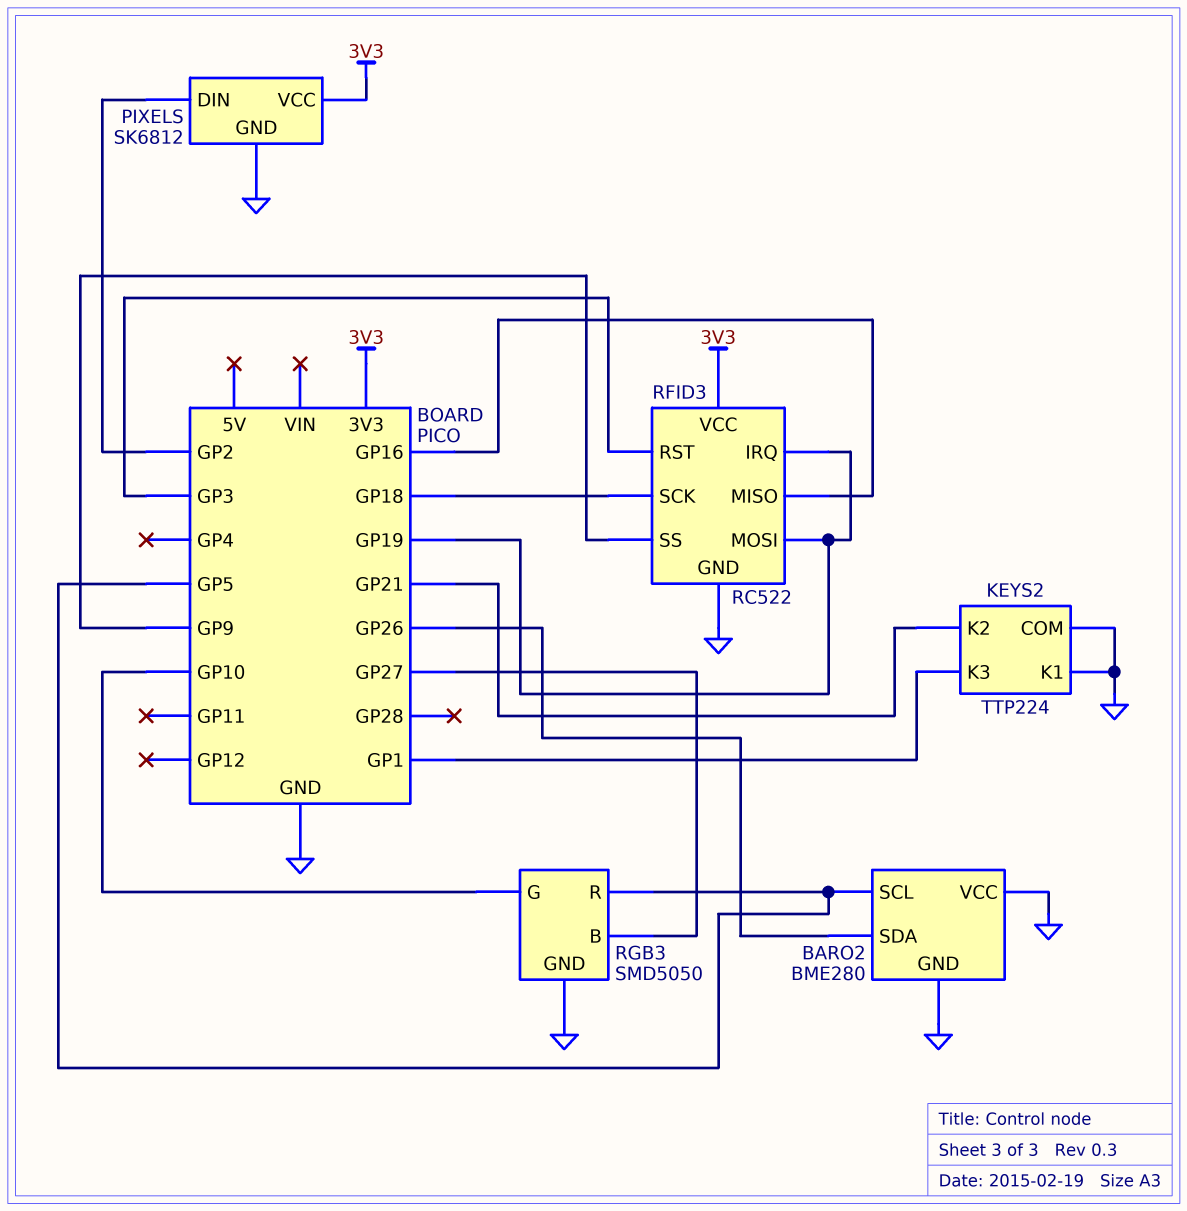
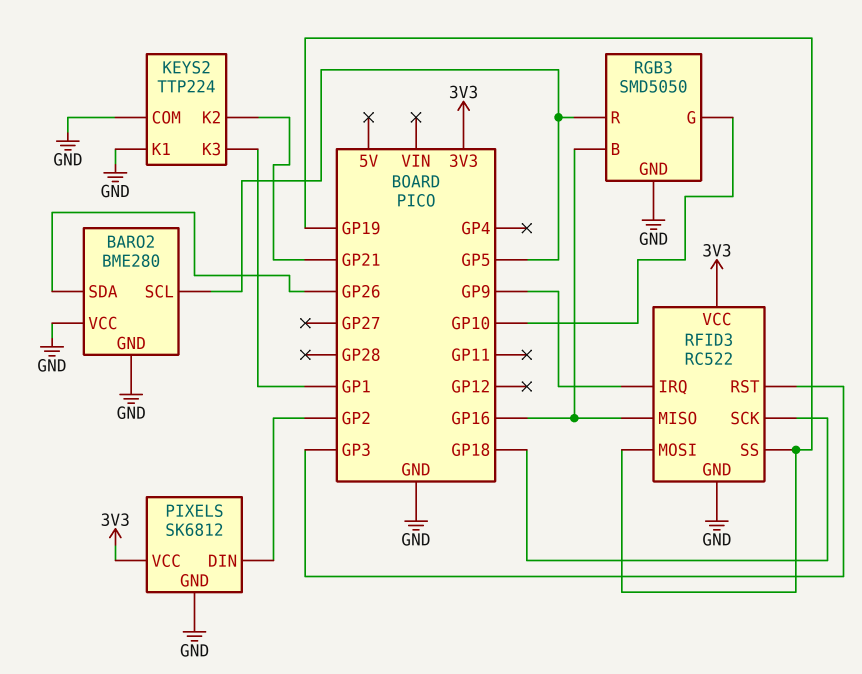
RFID3 pin IRQ: GP19 -> GP9
RFID3 pin SS: GP9 -> GP19
RGB3 pin B: GP27 -> GP16

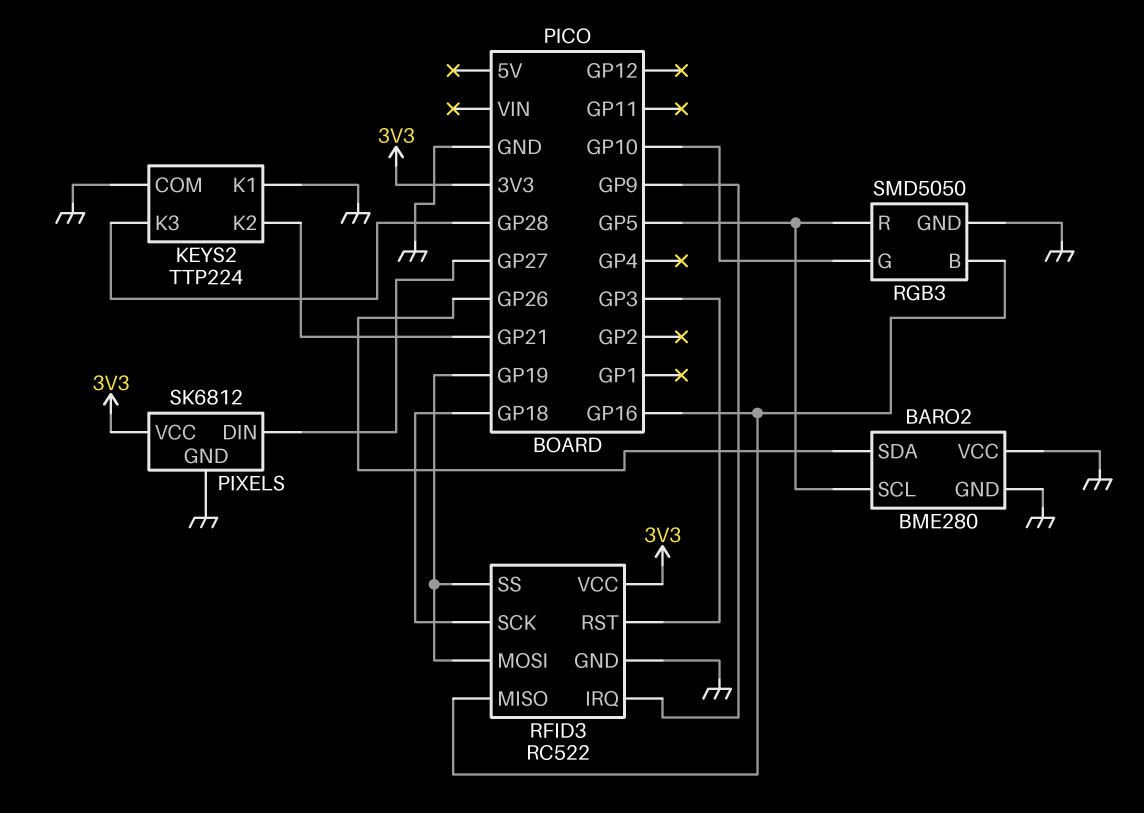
KEYS2 pin K3: GP1 -> GP28
PIXELS pin DIN: GP2 -> GP27

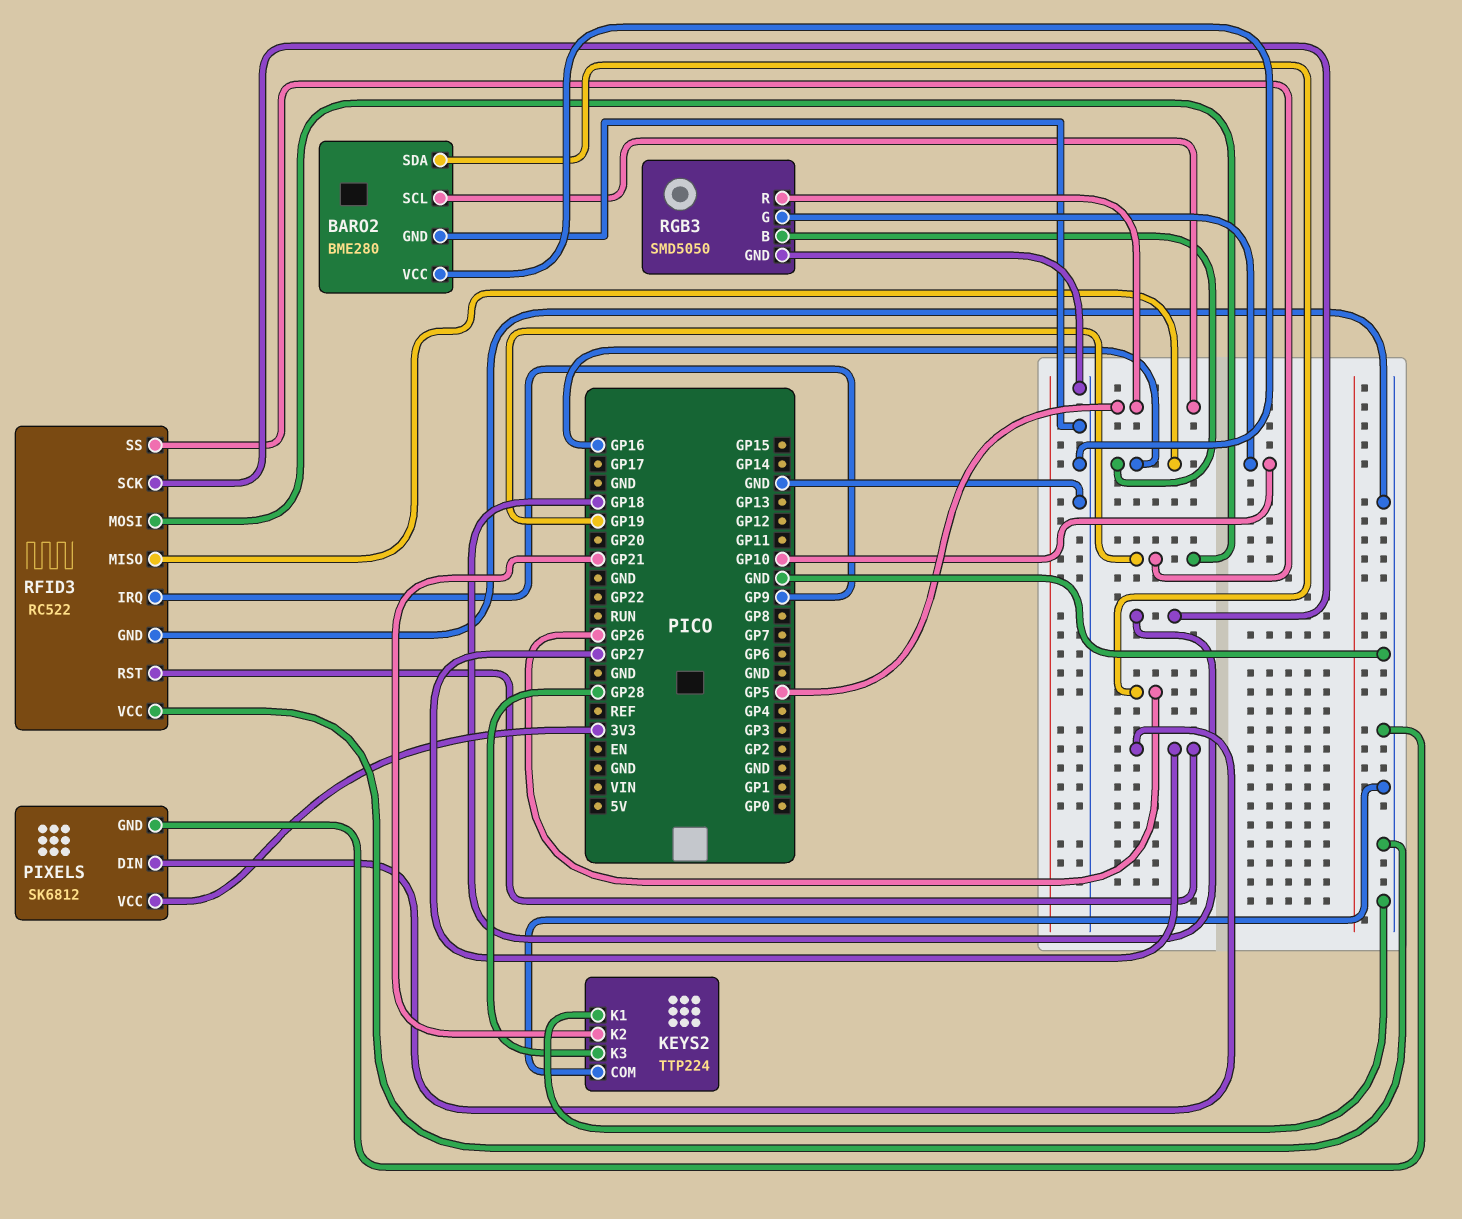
RFID3 pin RST: GP3 -> GP27
RFID3 pin VCC: 3V3 -> GND

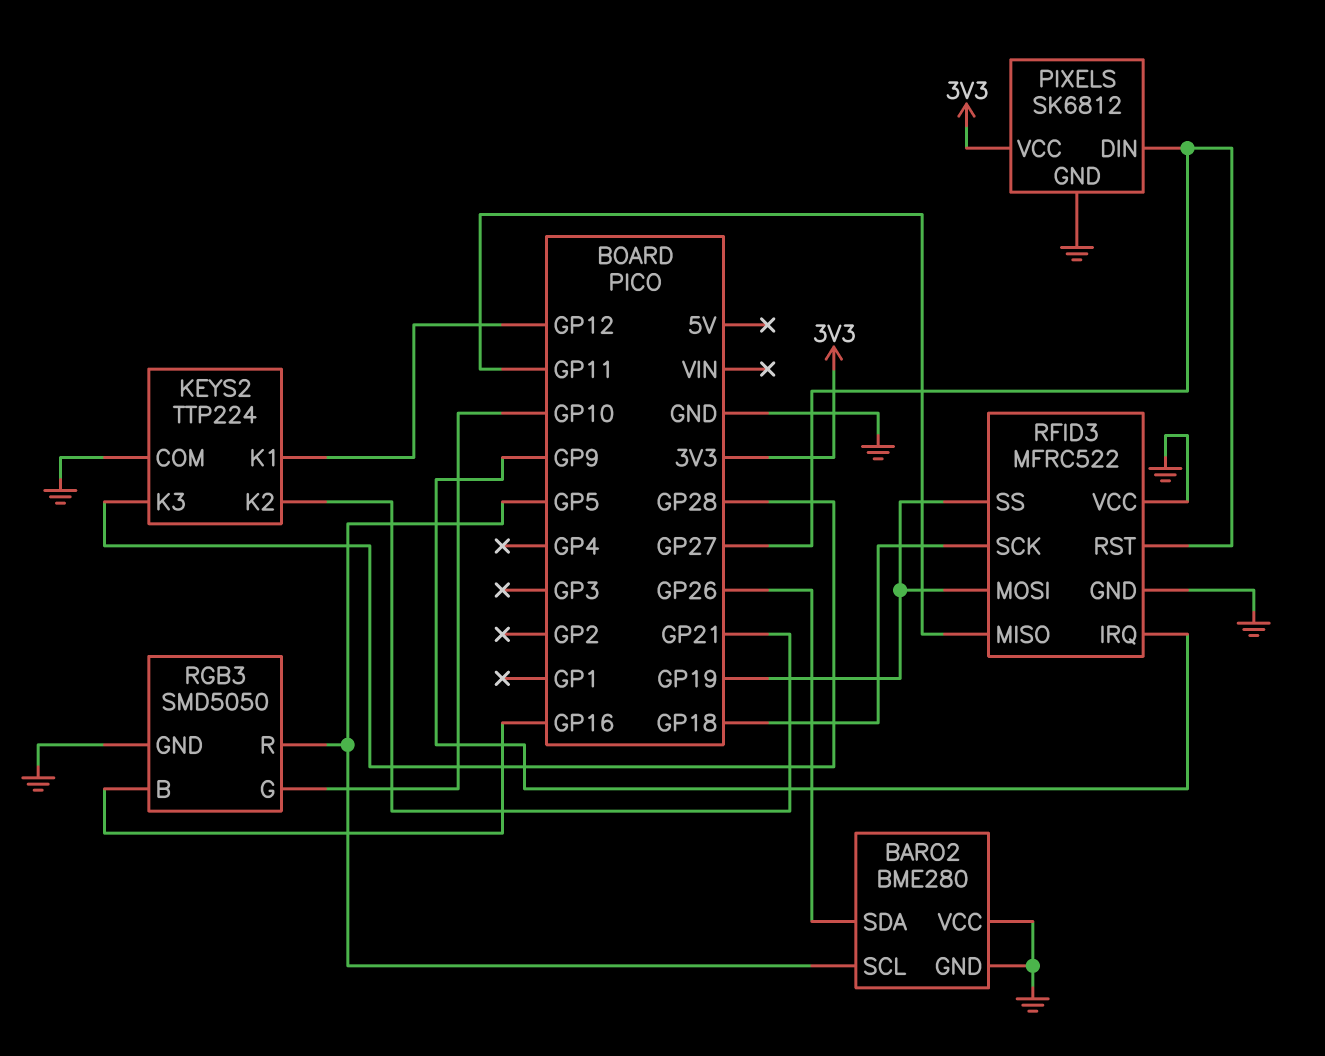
KEYS2 pin K1: GND -> GP12
RFID3: RC522 -> MFRC522
RFID3 pin MISO: GP16 -> GP11

